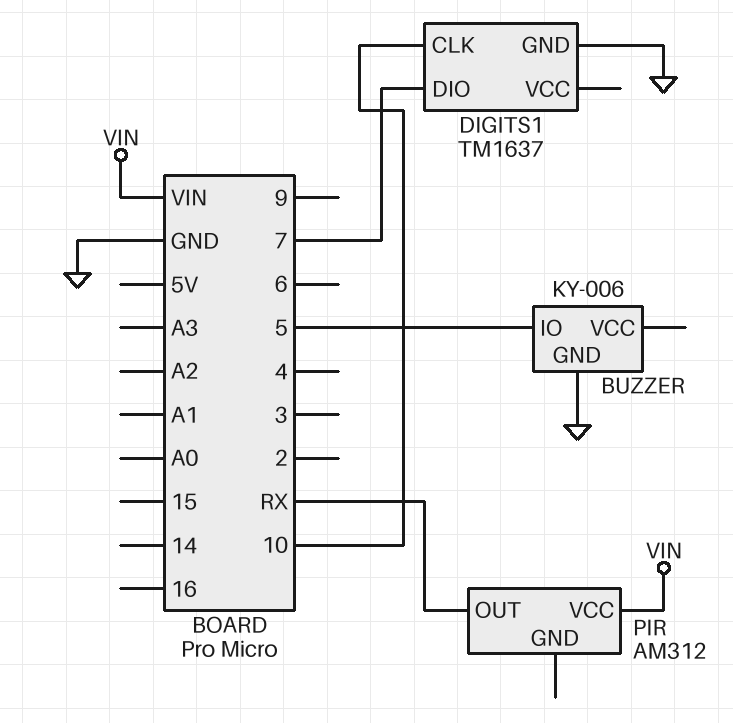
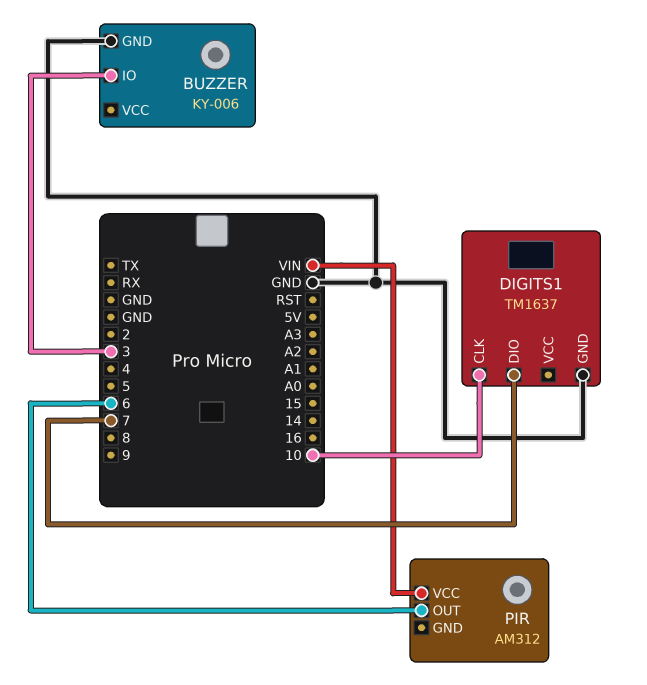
BUZZER pin IO: 5 -> 3
PIR pin OUT: RX -> 6

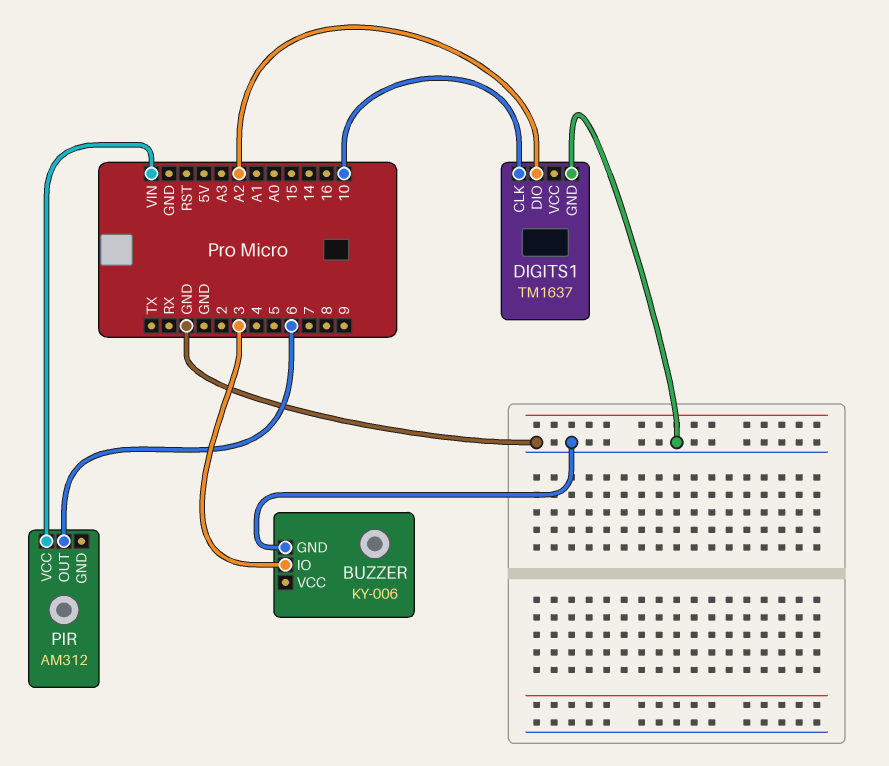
DIGITS1 pin DIO: 7 -> A2

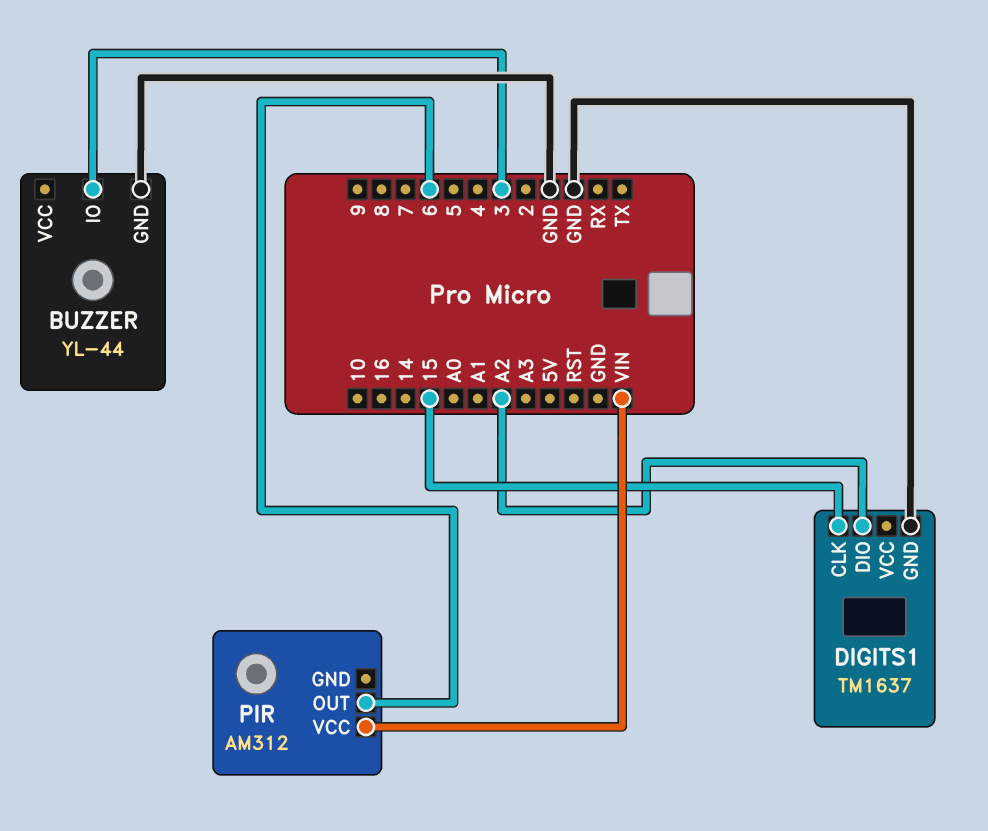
BUZZER: KY-006 -> YL-44
DIGITS1 pin CLK: 10 -> 15

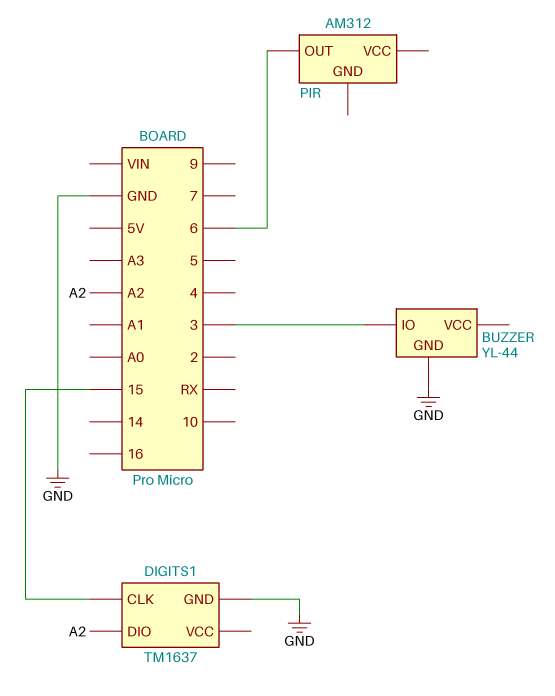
PIR pin VCC: VIN -> none

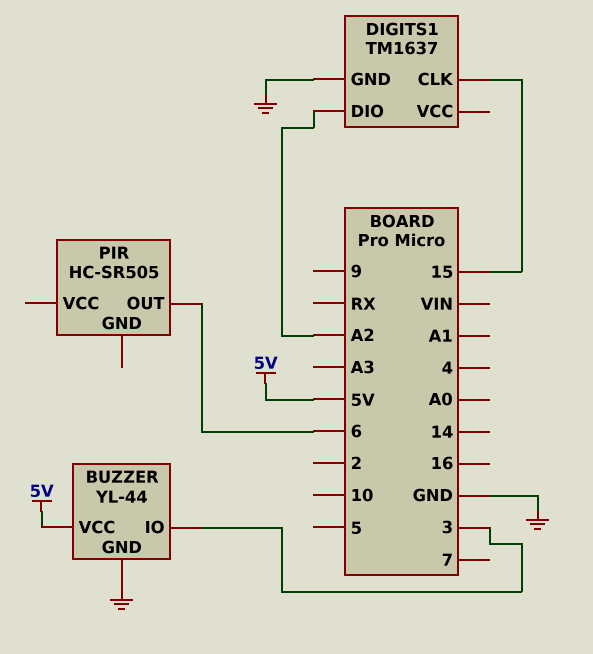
BUZZER pin VCC: none -> 5V
PIR: AM312 -> HC-SR505

